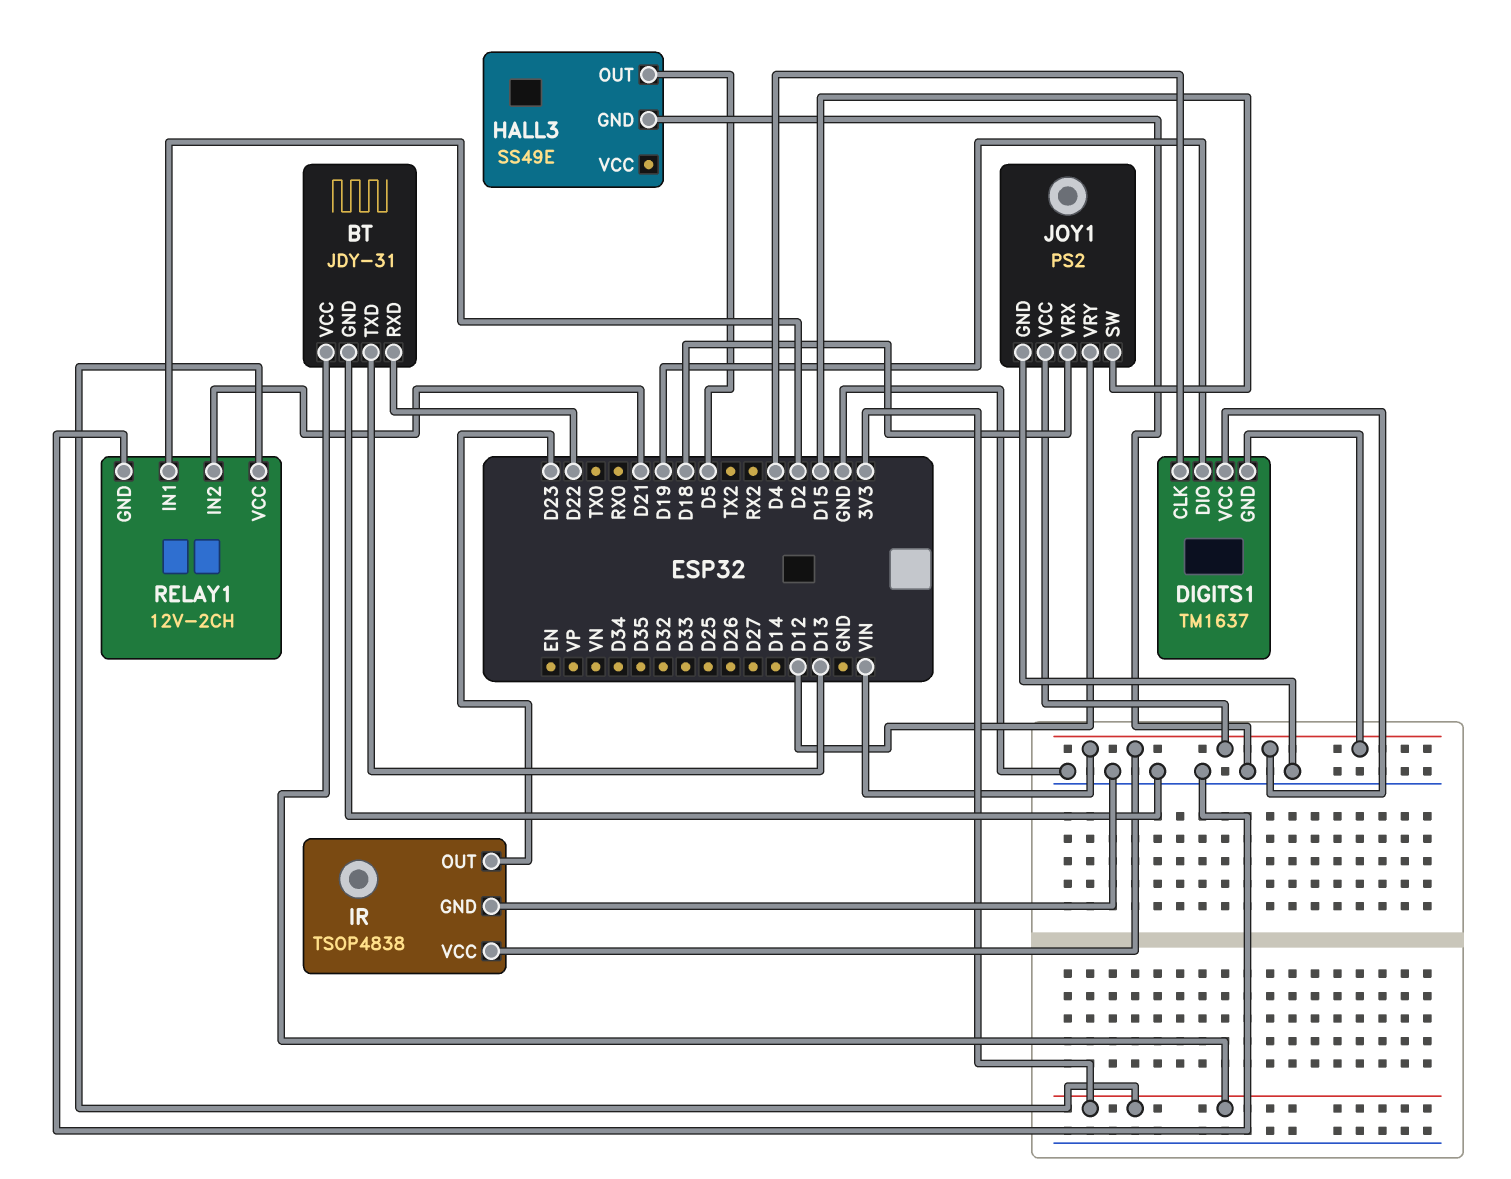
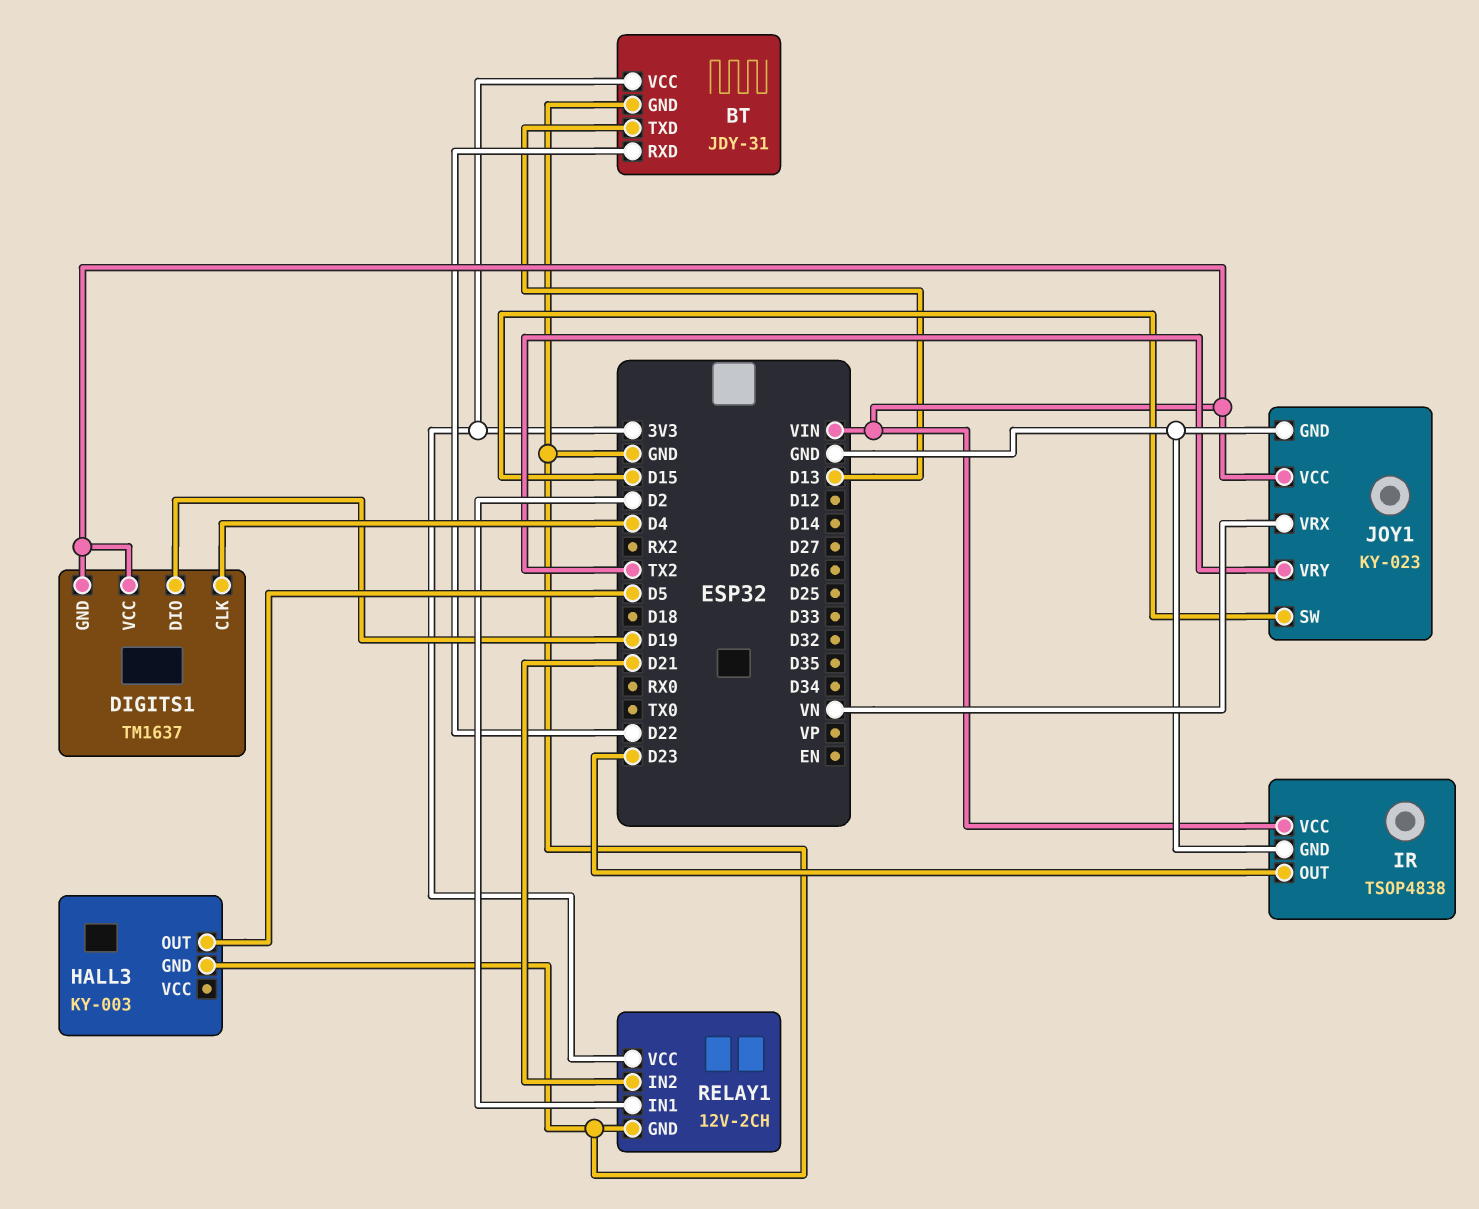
HALL3: SS49E -> KY-003
JOY1: PS2 -> KY-023
JOY1 pin VRX: D18 -> VN
JOY1 pin VRY: D12 -> TX2

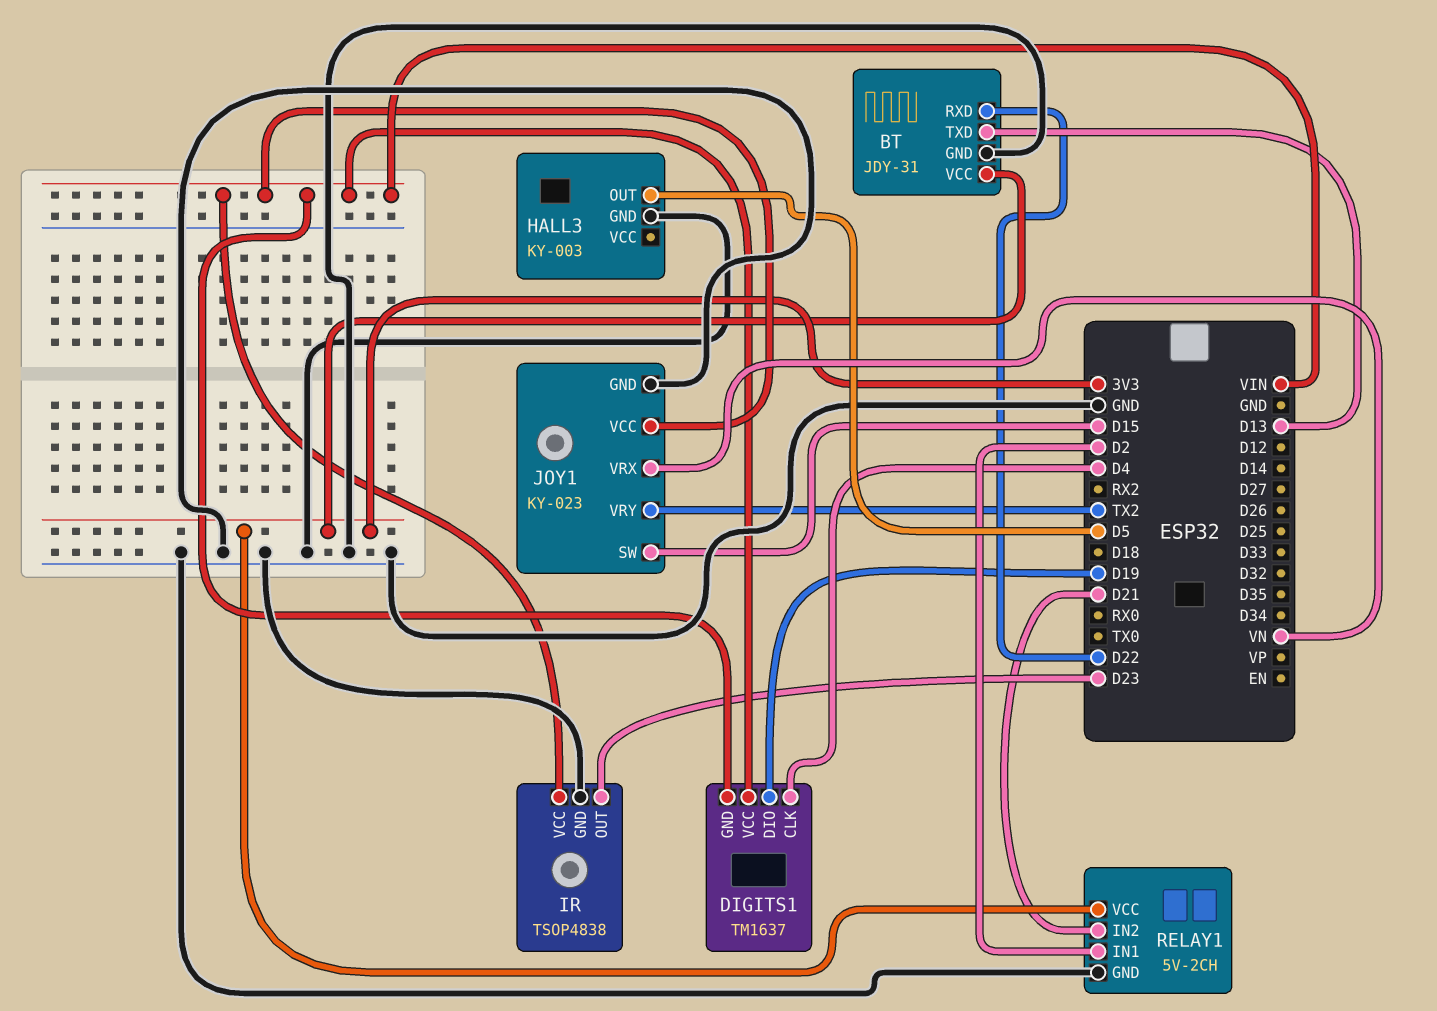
RELAY1: 12V-2CH -> 5V-2CH

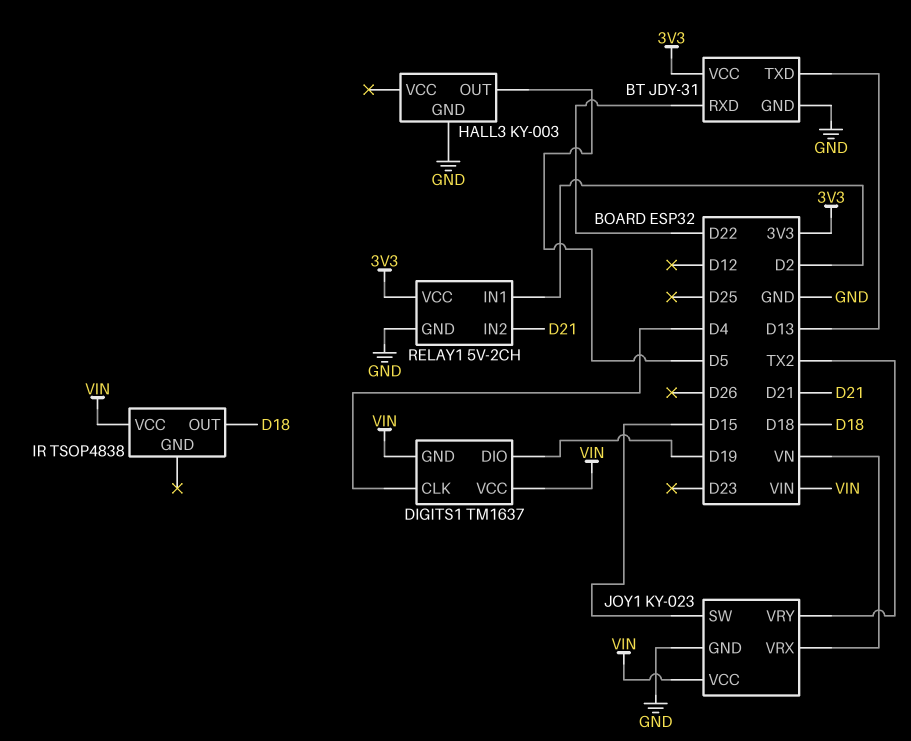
IR pin GND: GND -> none
IR pin OUT: D23 -> D18

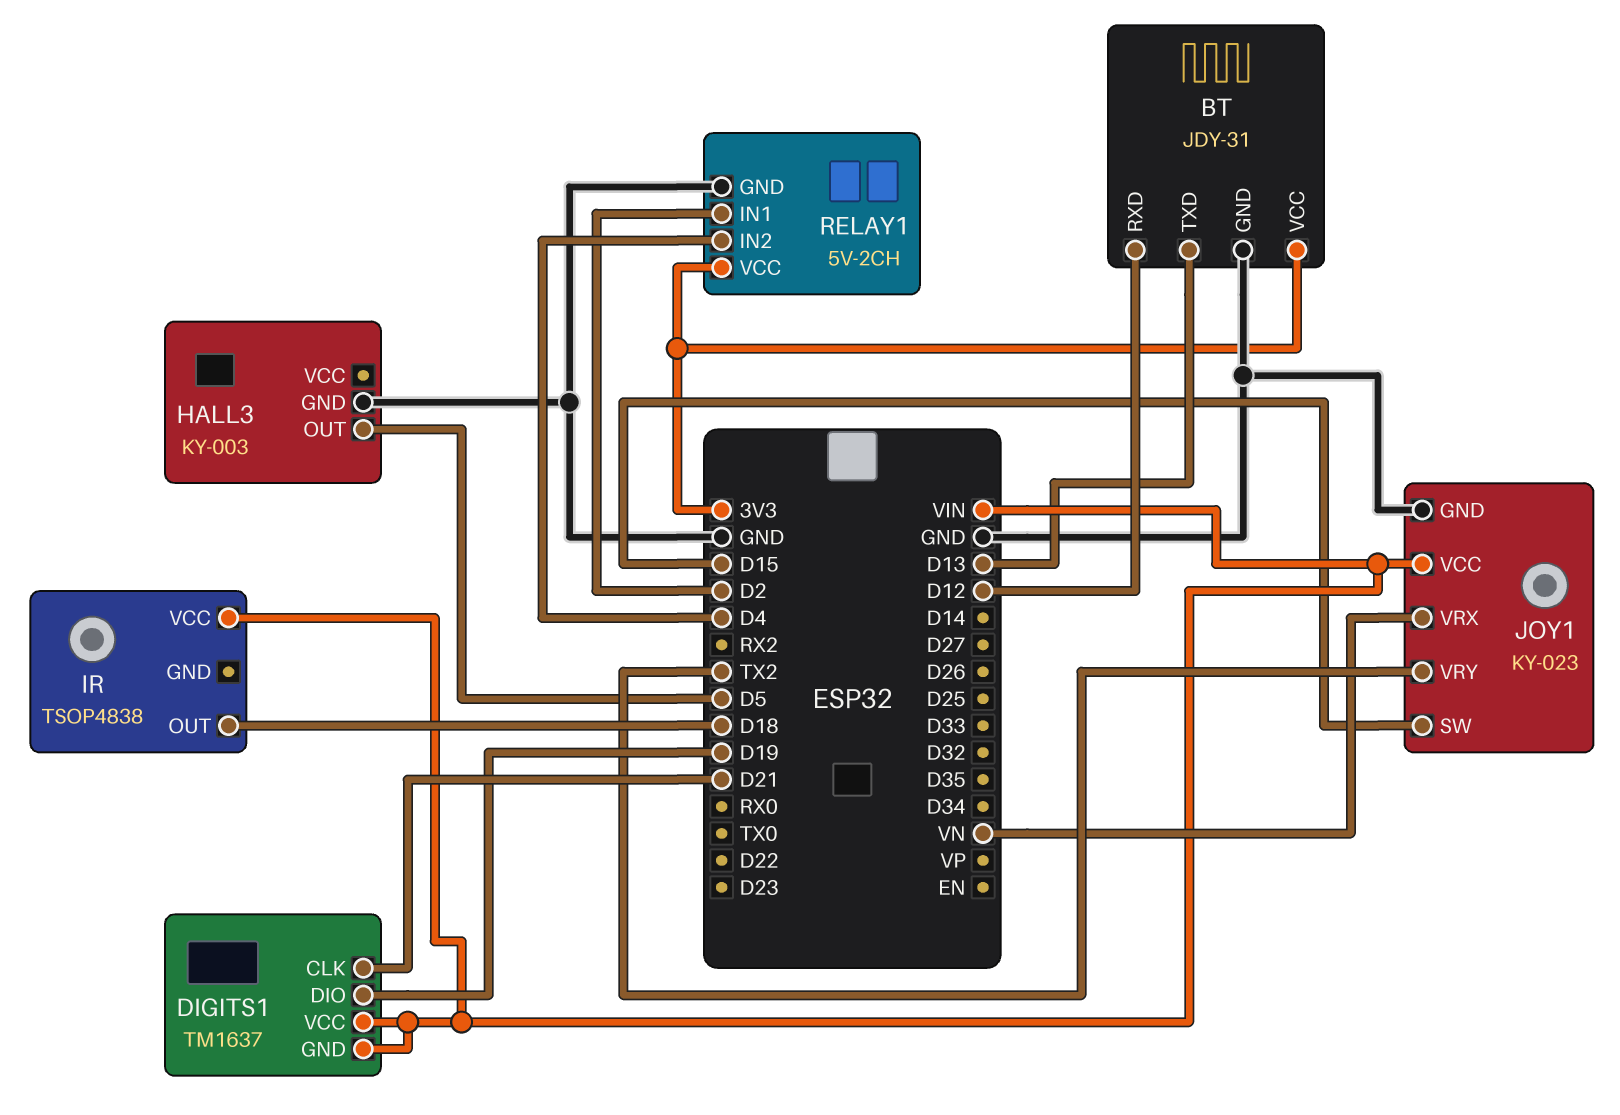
BT pin RXD: D22 -> D12
DIGITS1 pin CLK: D4 -> D21
RELAY1 pin IN2: D21 -> D4

